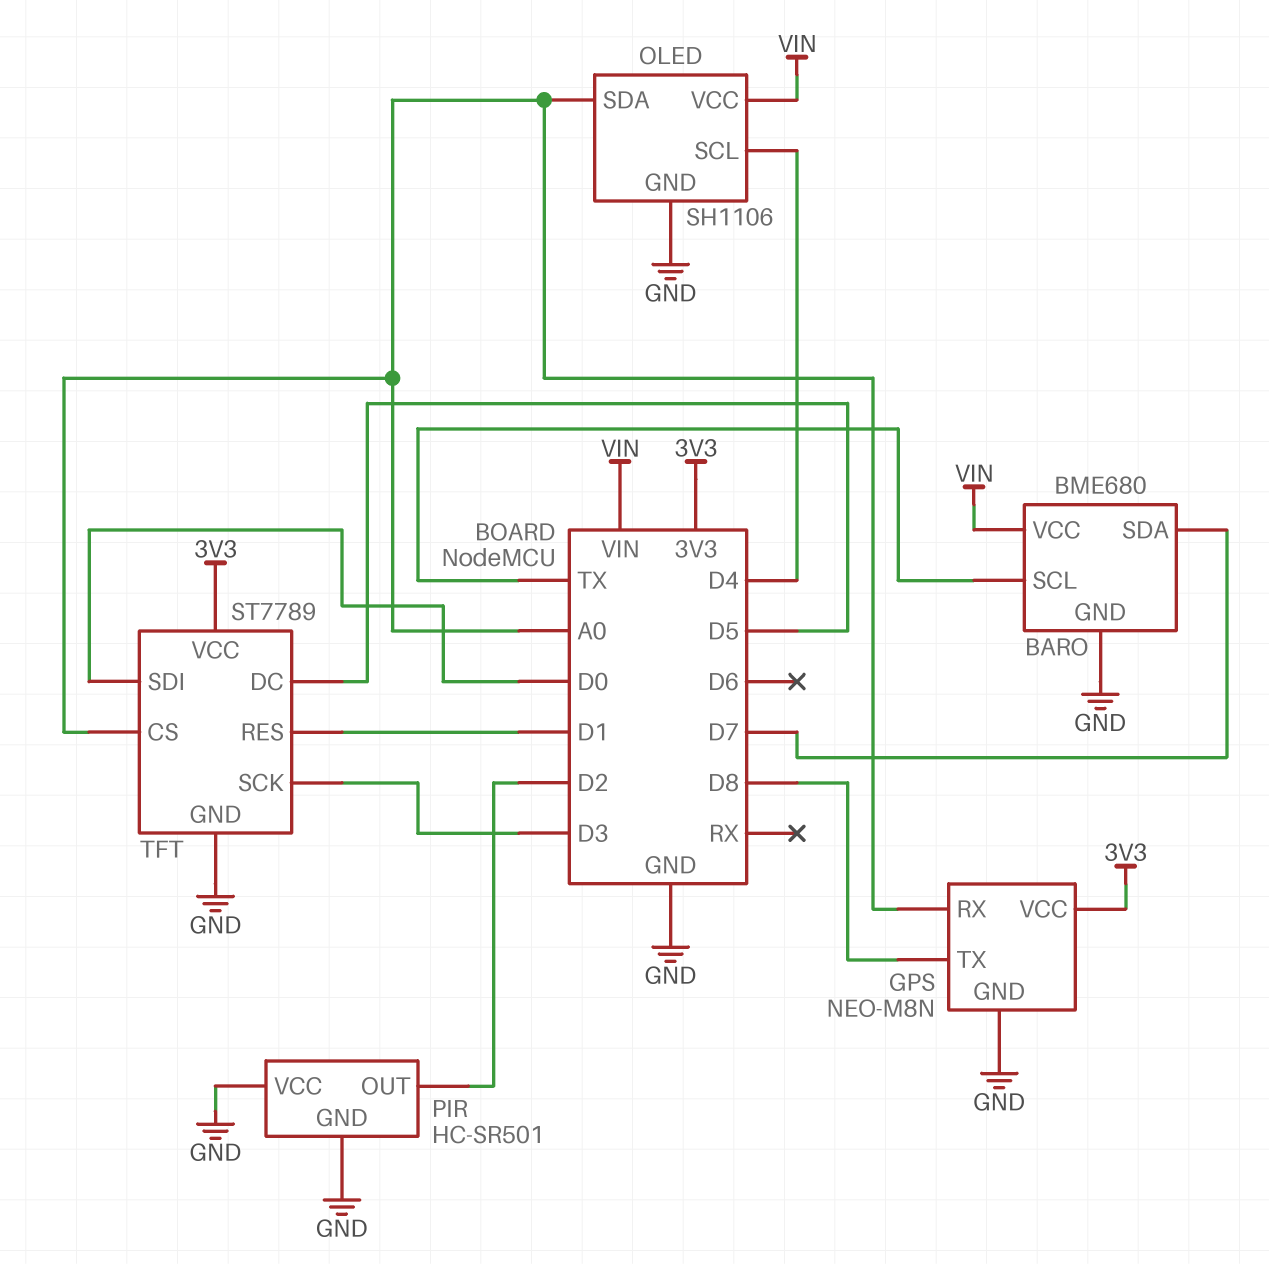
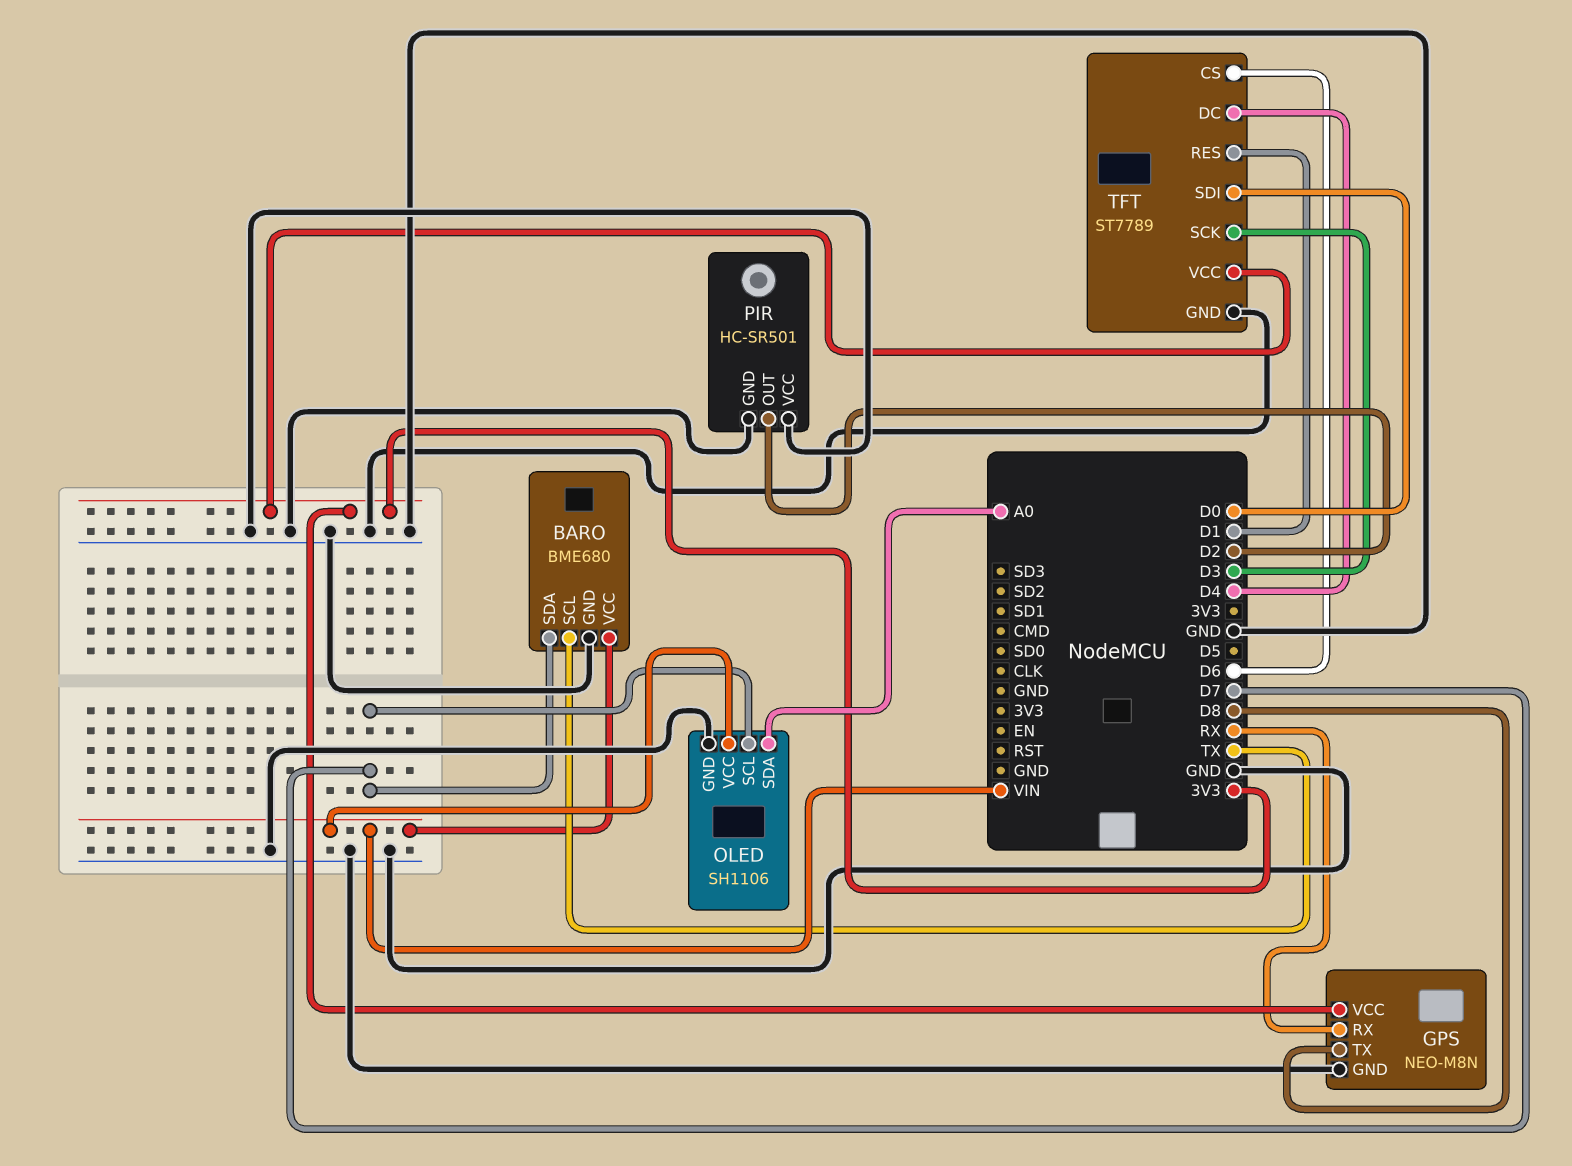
GPS pin RX: A0 -> RX
OLED pin SCL: D4 -> D7
TFT pin CS: A0 -> D6
TFT pin DC: D5 -> D4

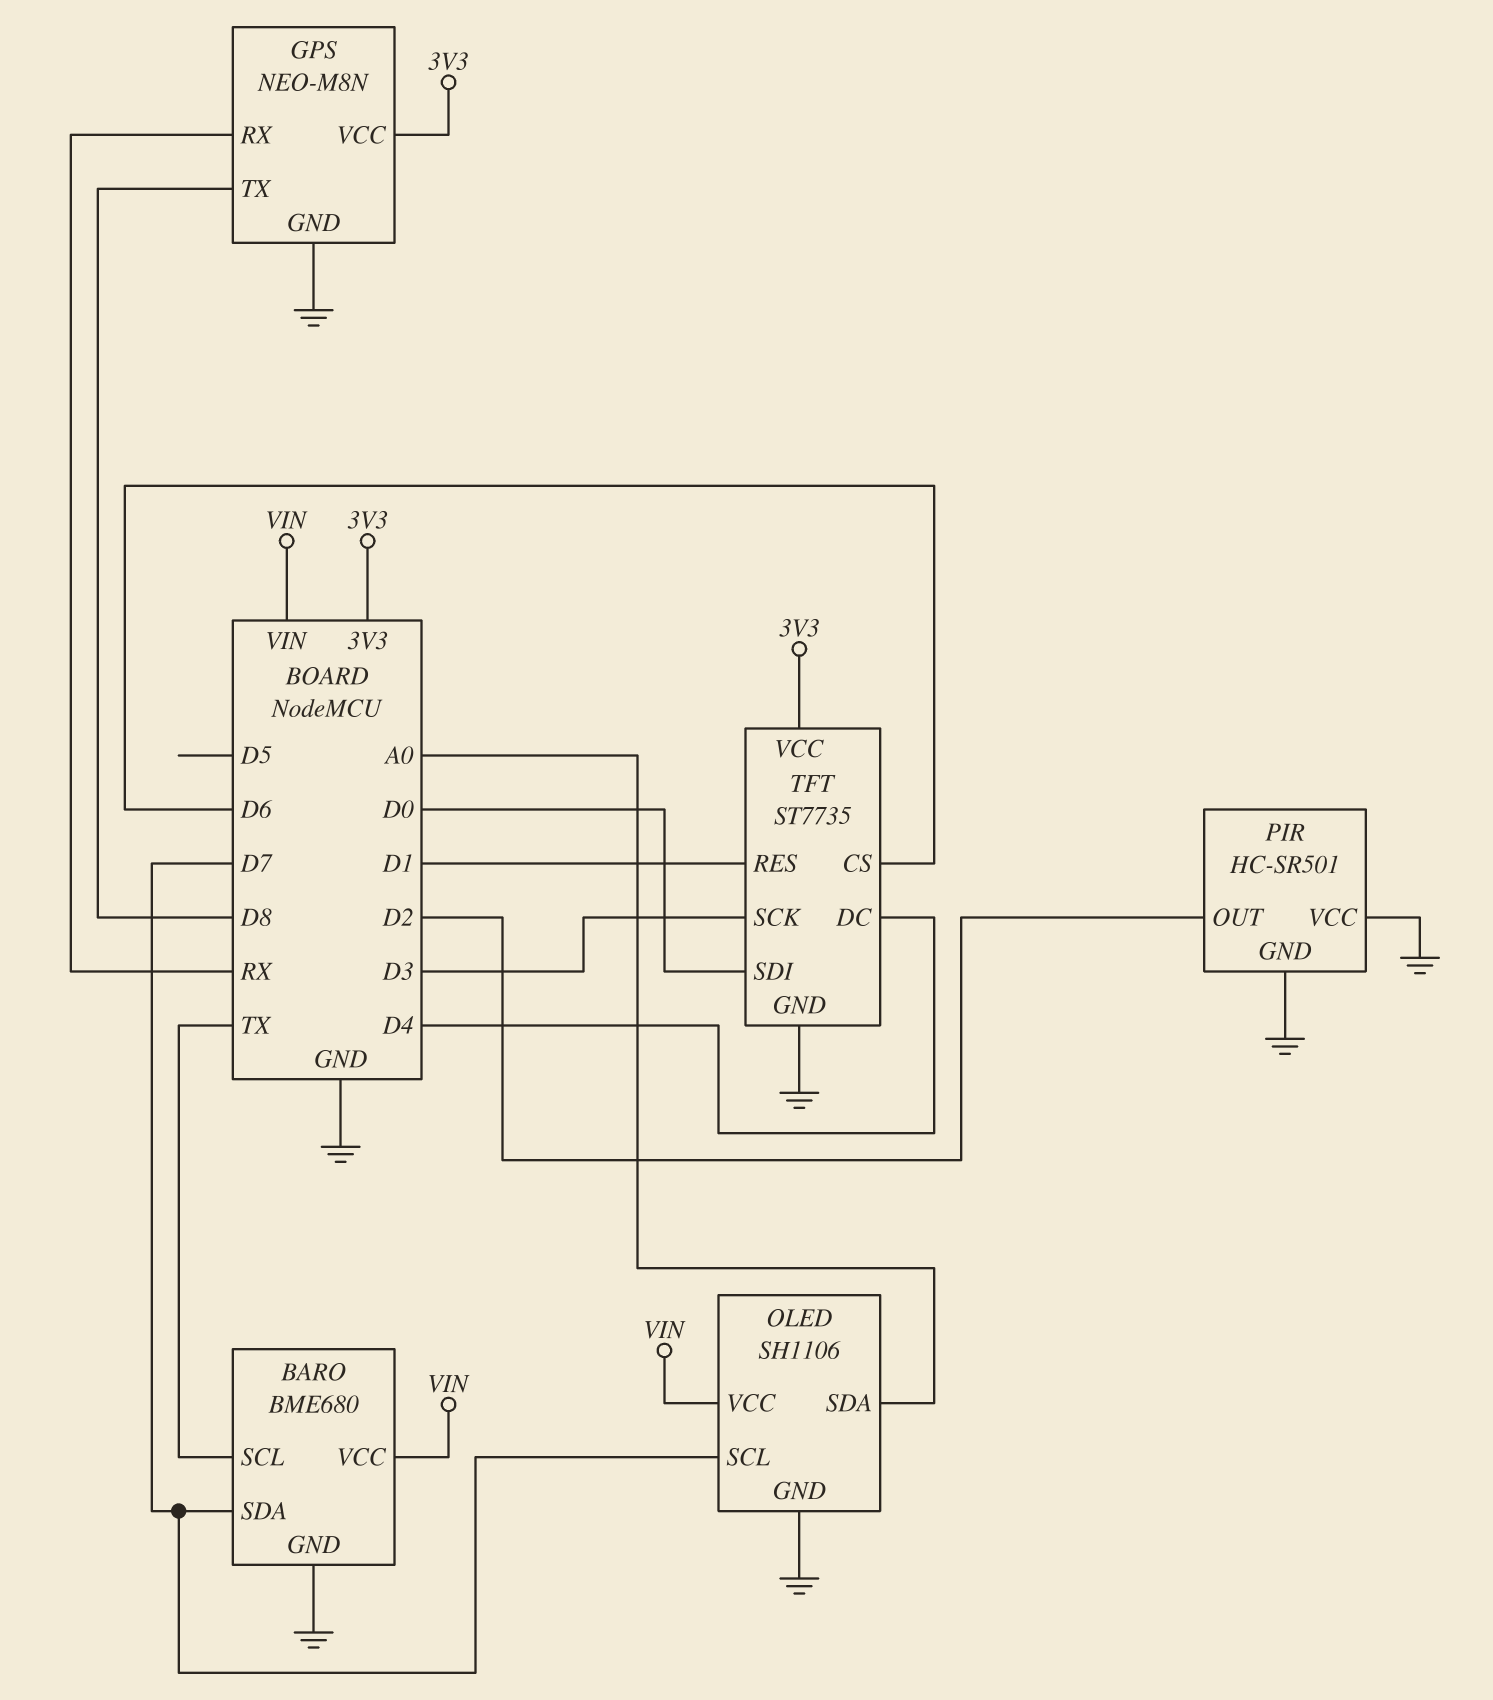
TFT: ST7789 -> ST7735

